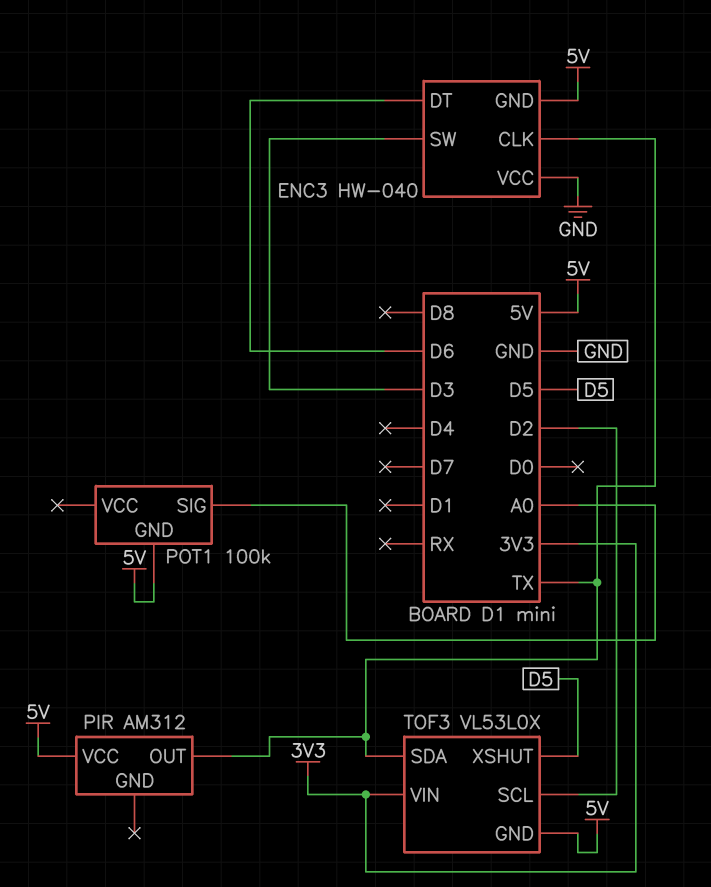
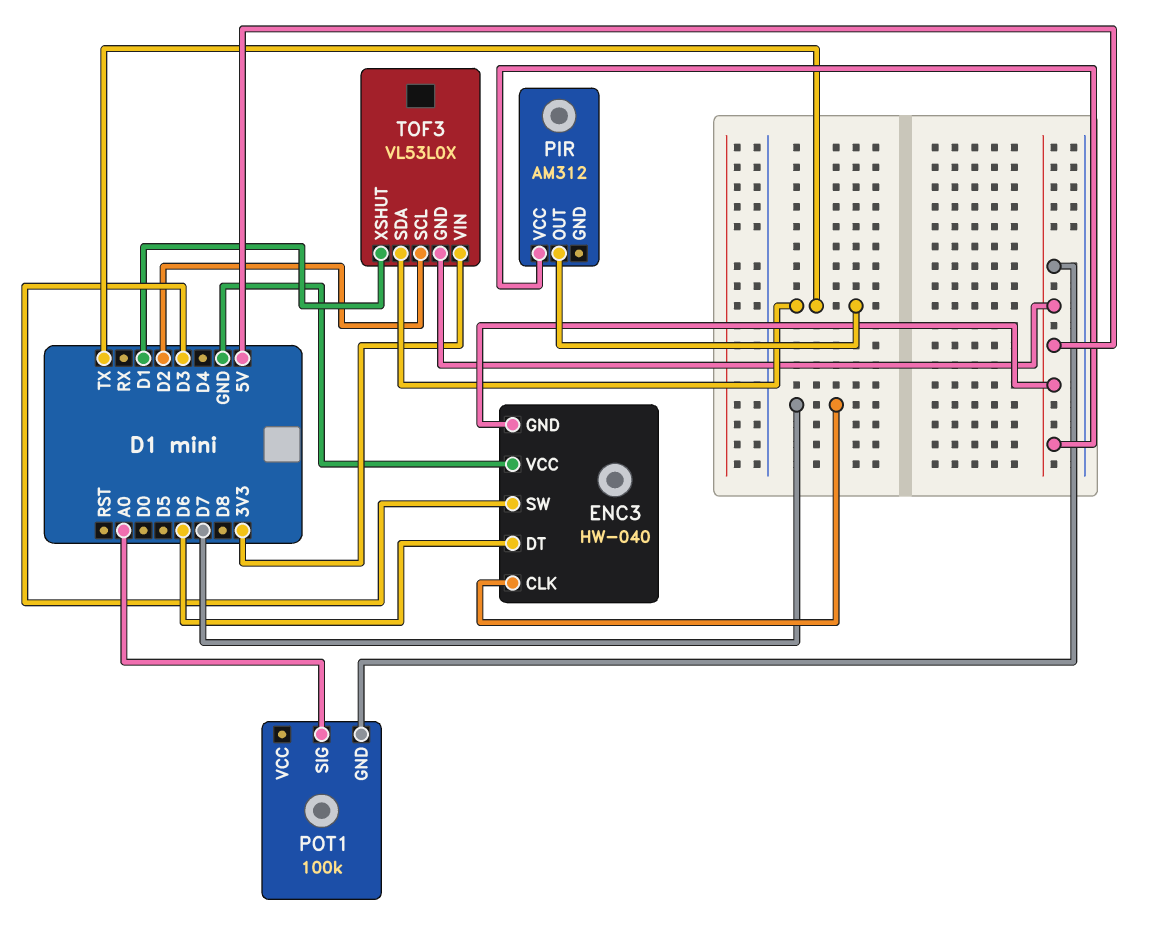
ENC3 pin CLK: TX -> D7
TOF3 pin XSHUT: D5 -> D1

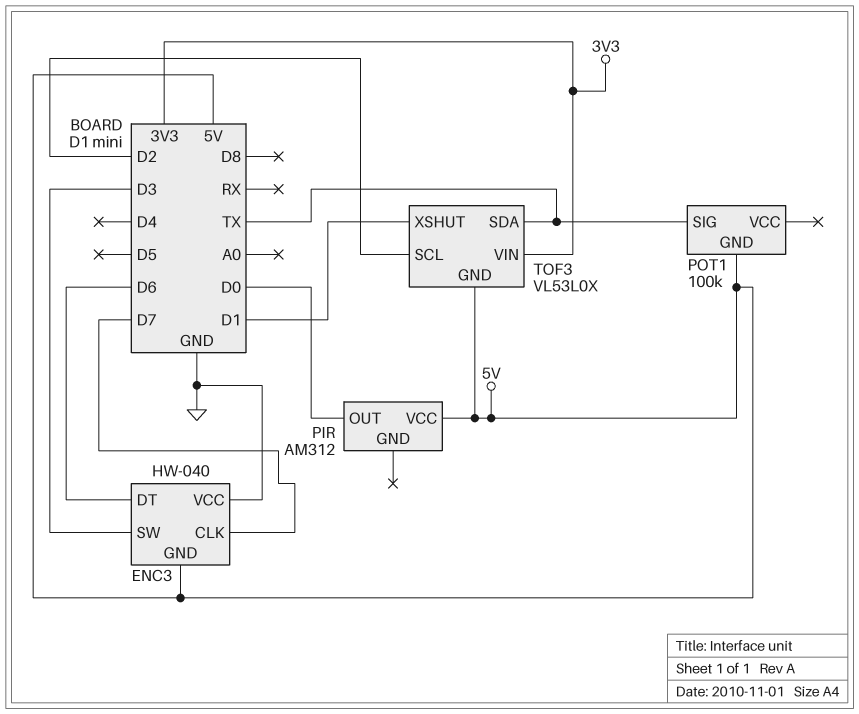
PIR pin OUT: TX -> D0
POT1 pin SIG: A0 -> TX

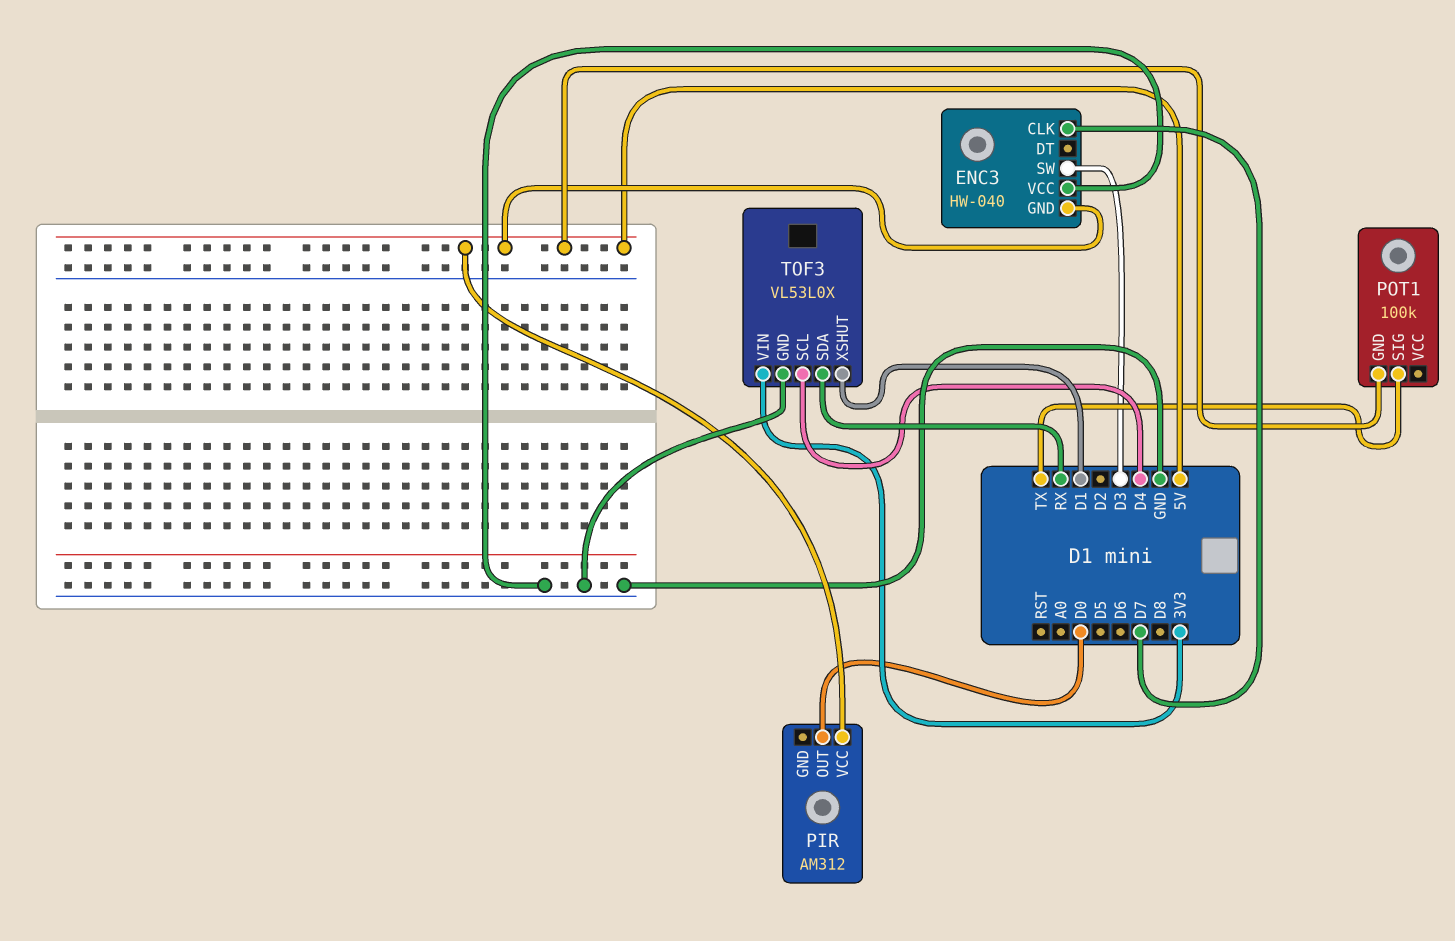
ENC3 pin DT: D6 -> none
TOF3 pin GND: 5V -> GND
TOF3 pin SCL: D2 -> D4
TOF3 pin SDA: TX -> RX

